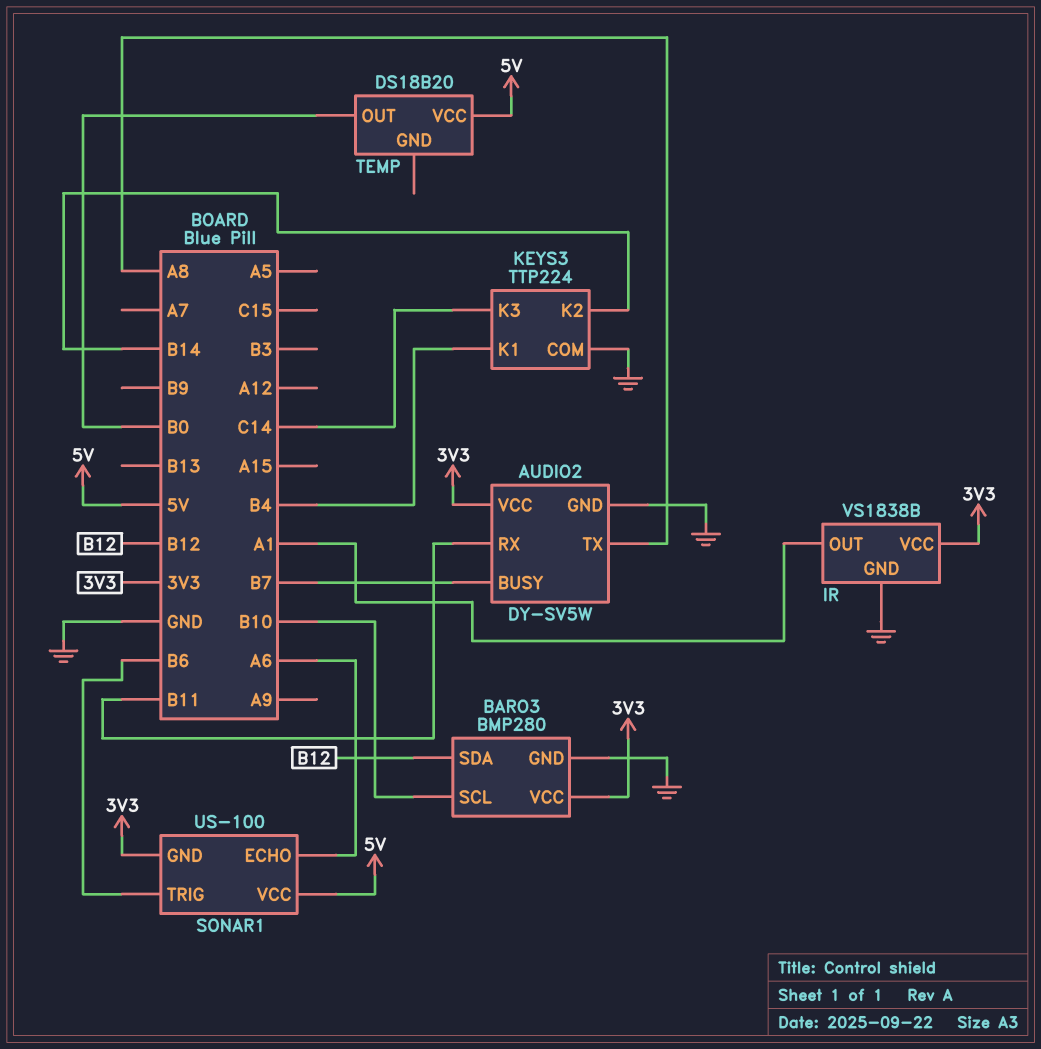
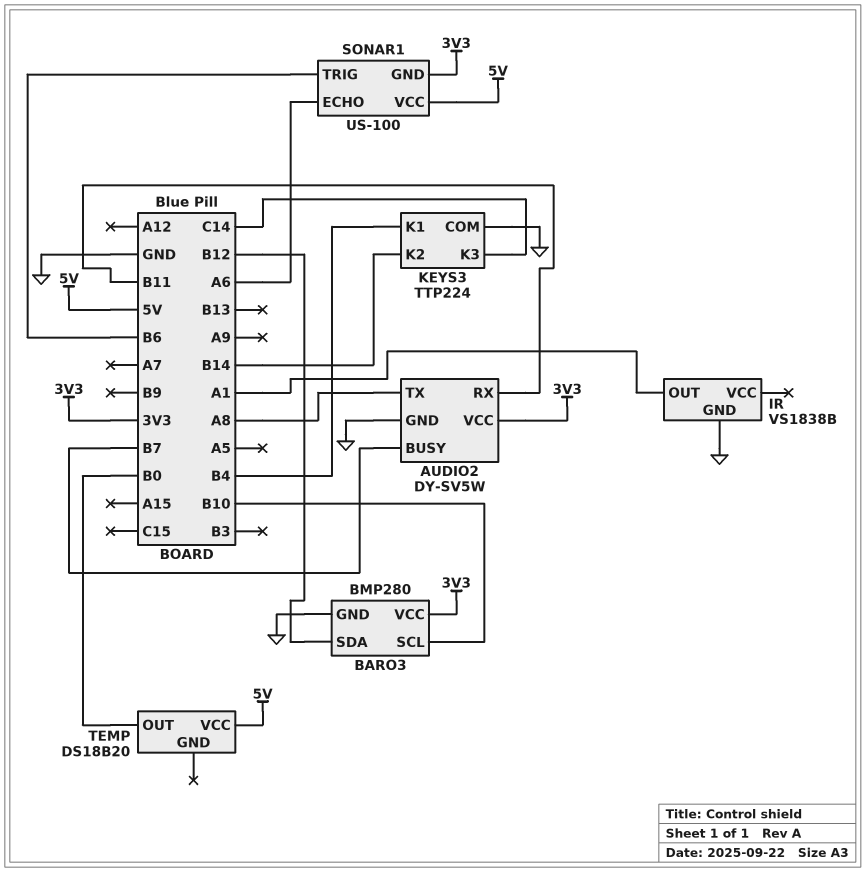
IR pin VCC: 3V3 -> none

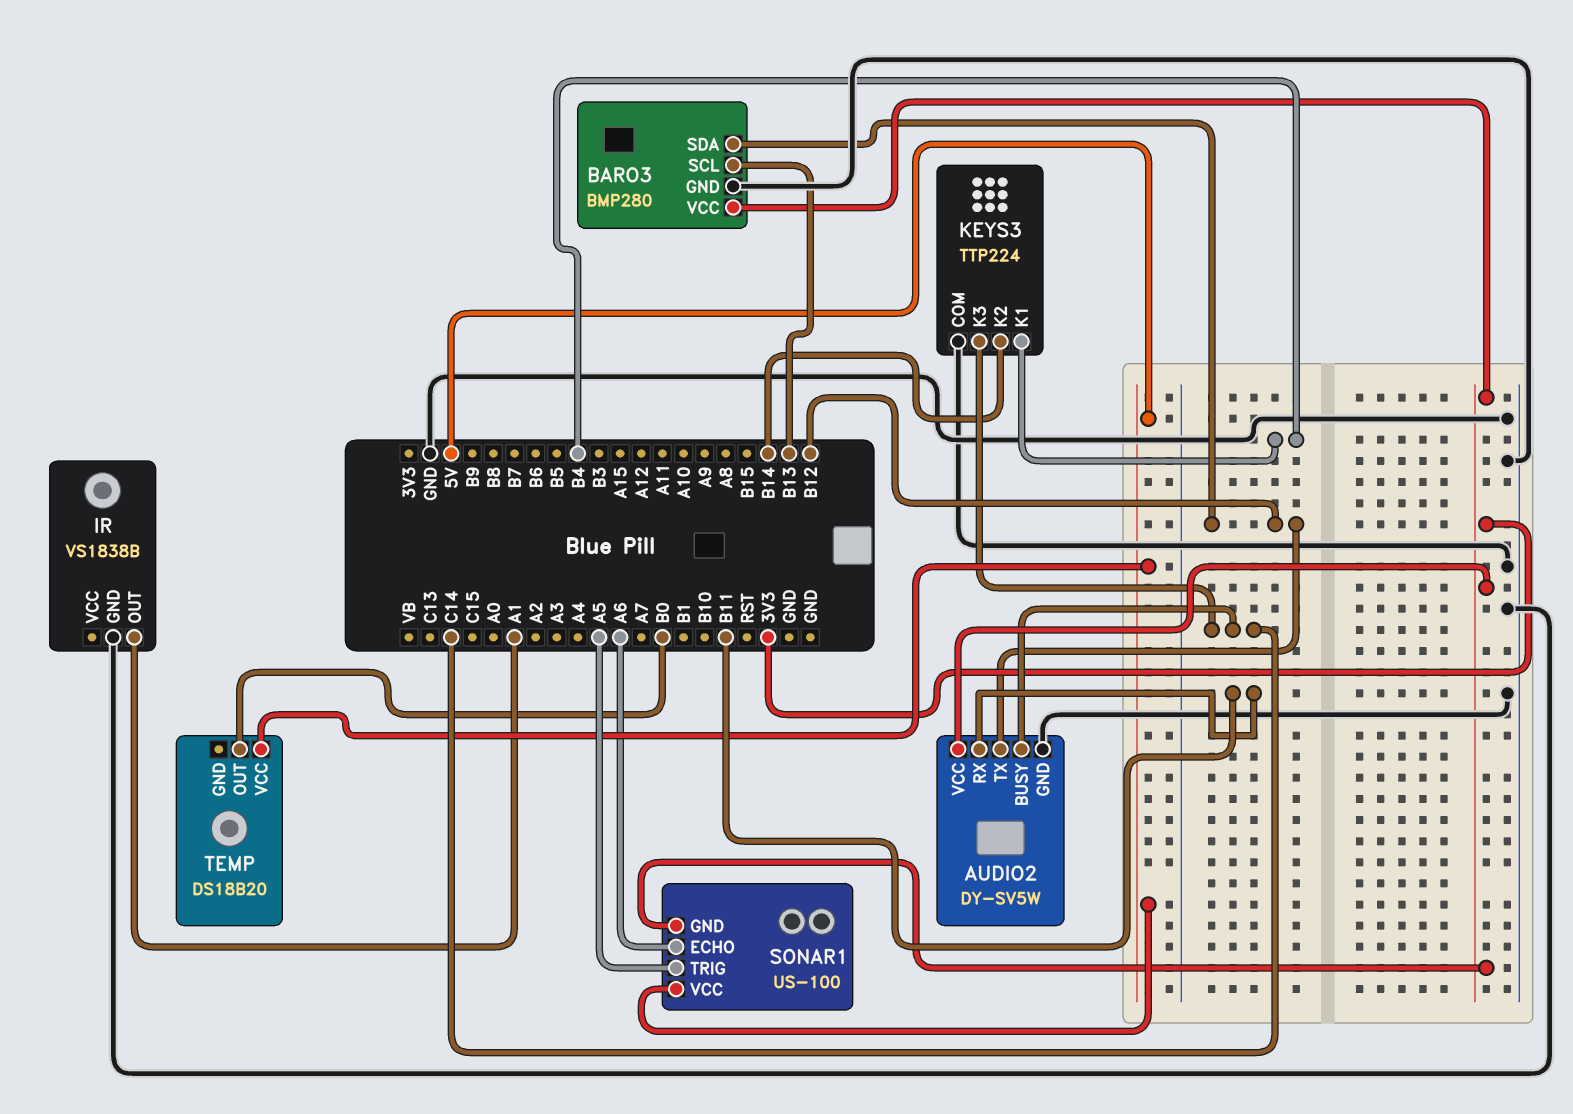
AUDIO2 pin BUSY: B7 -> C14
AUDIO2 pin TX: A8 -> B12
BARO3 pin SCL: B10 -> B13
SONAR1 pin TRIG: B6 -> A5

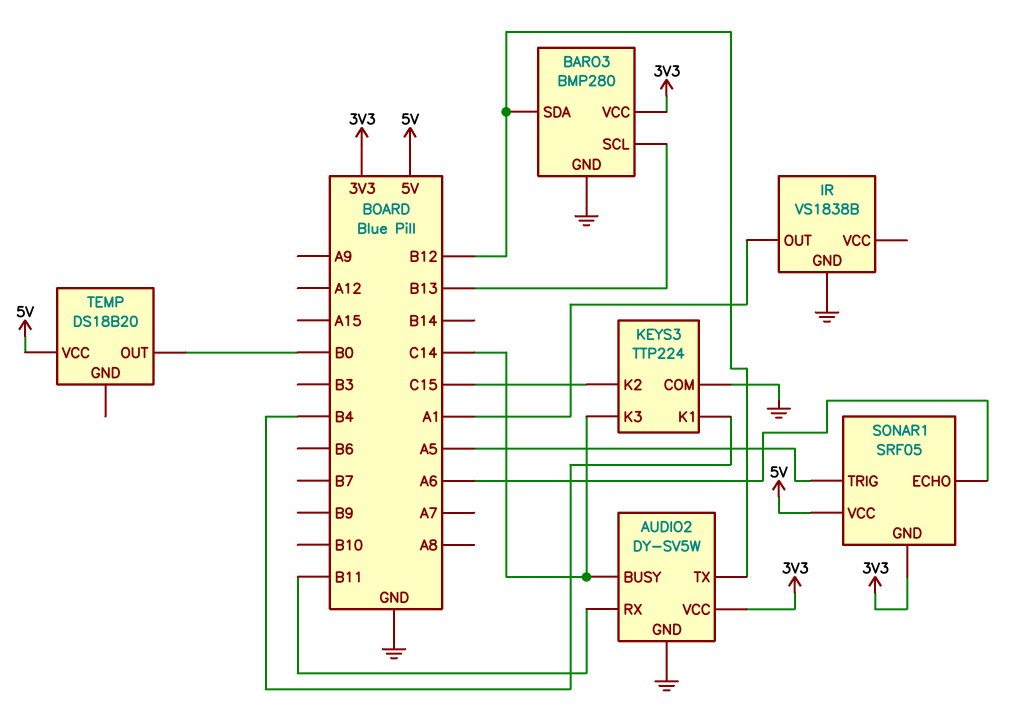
KEYS3 pin K2: B14 -> C15
SONAR1: US-100 -> SRF05

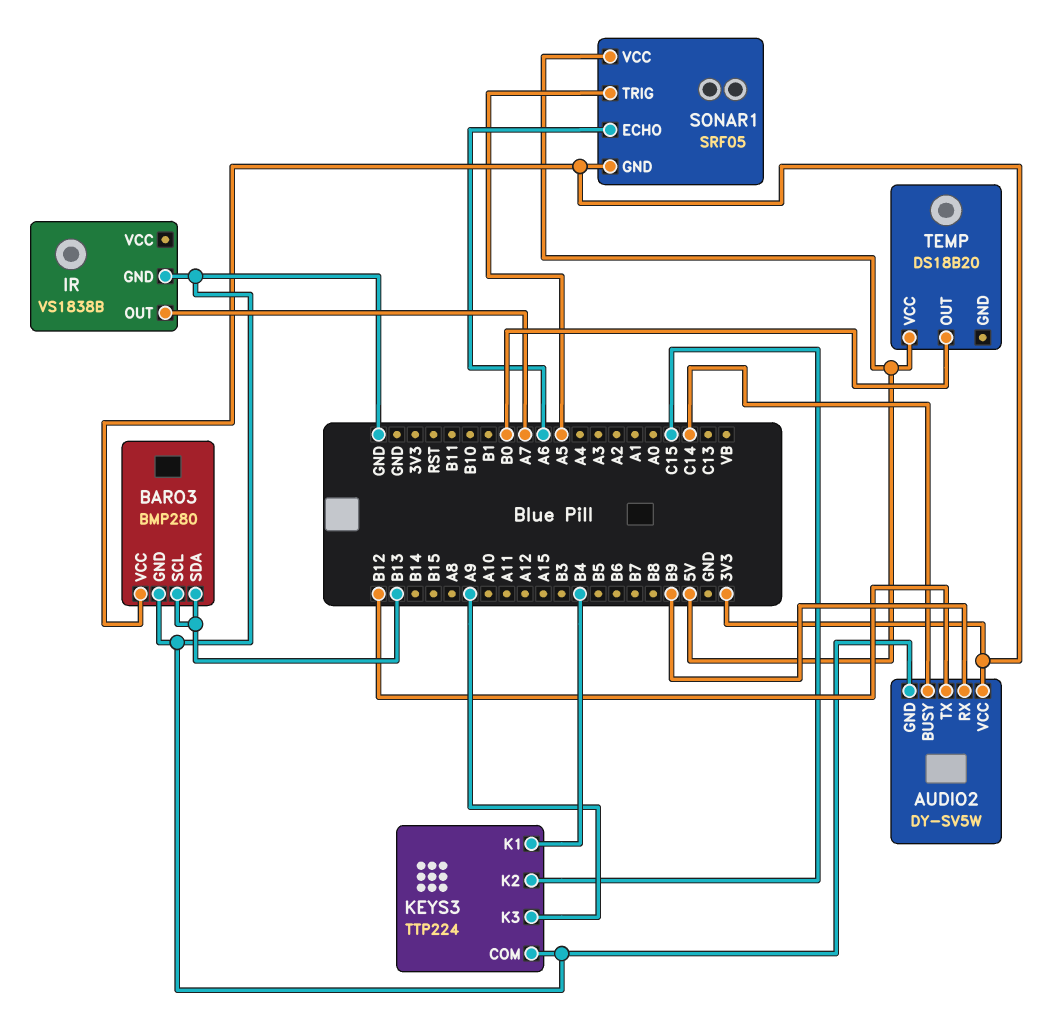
AUDIO2 pin RX: B11 -> B9
BARO3 pin SDA: B12 -> B13
IR pin OUT: A1 -> A7
KEYS3 pin K3: C14 -> A9

